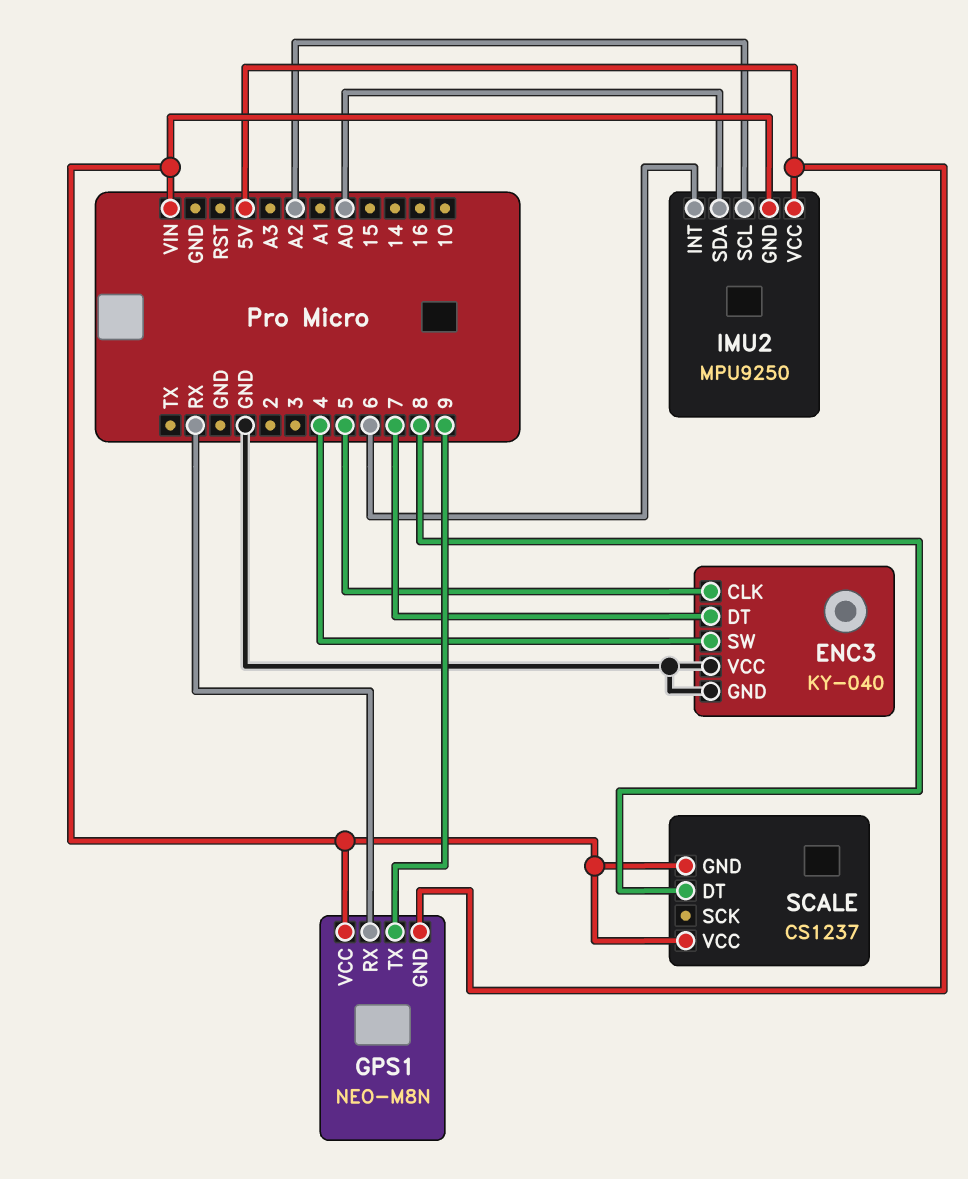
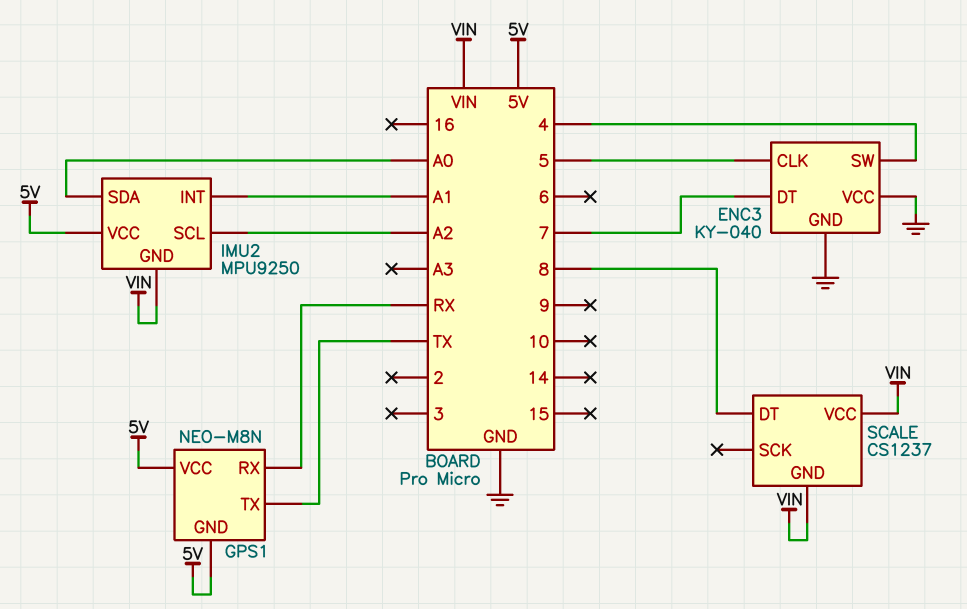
GPS1 pin TX: 9 -> TX
GPS1 pin VCC: VIN -> 5V
IMU2 pin INT: 6 -> A1

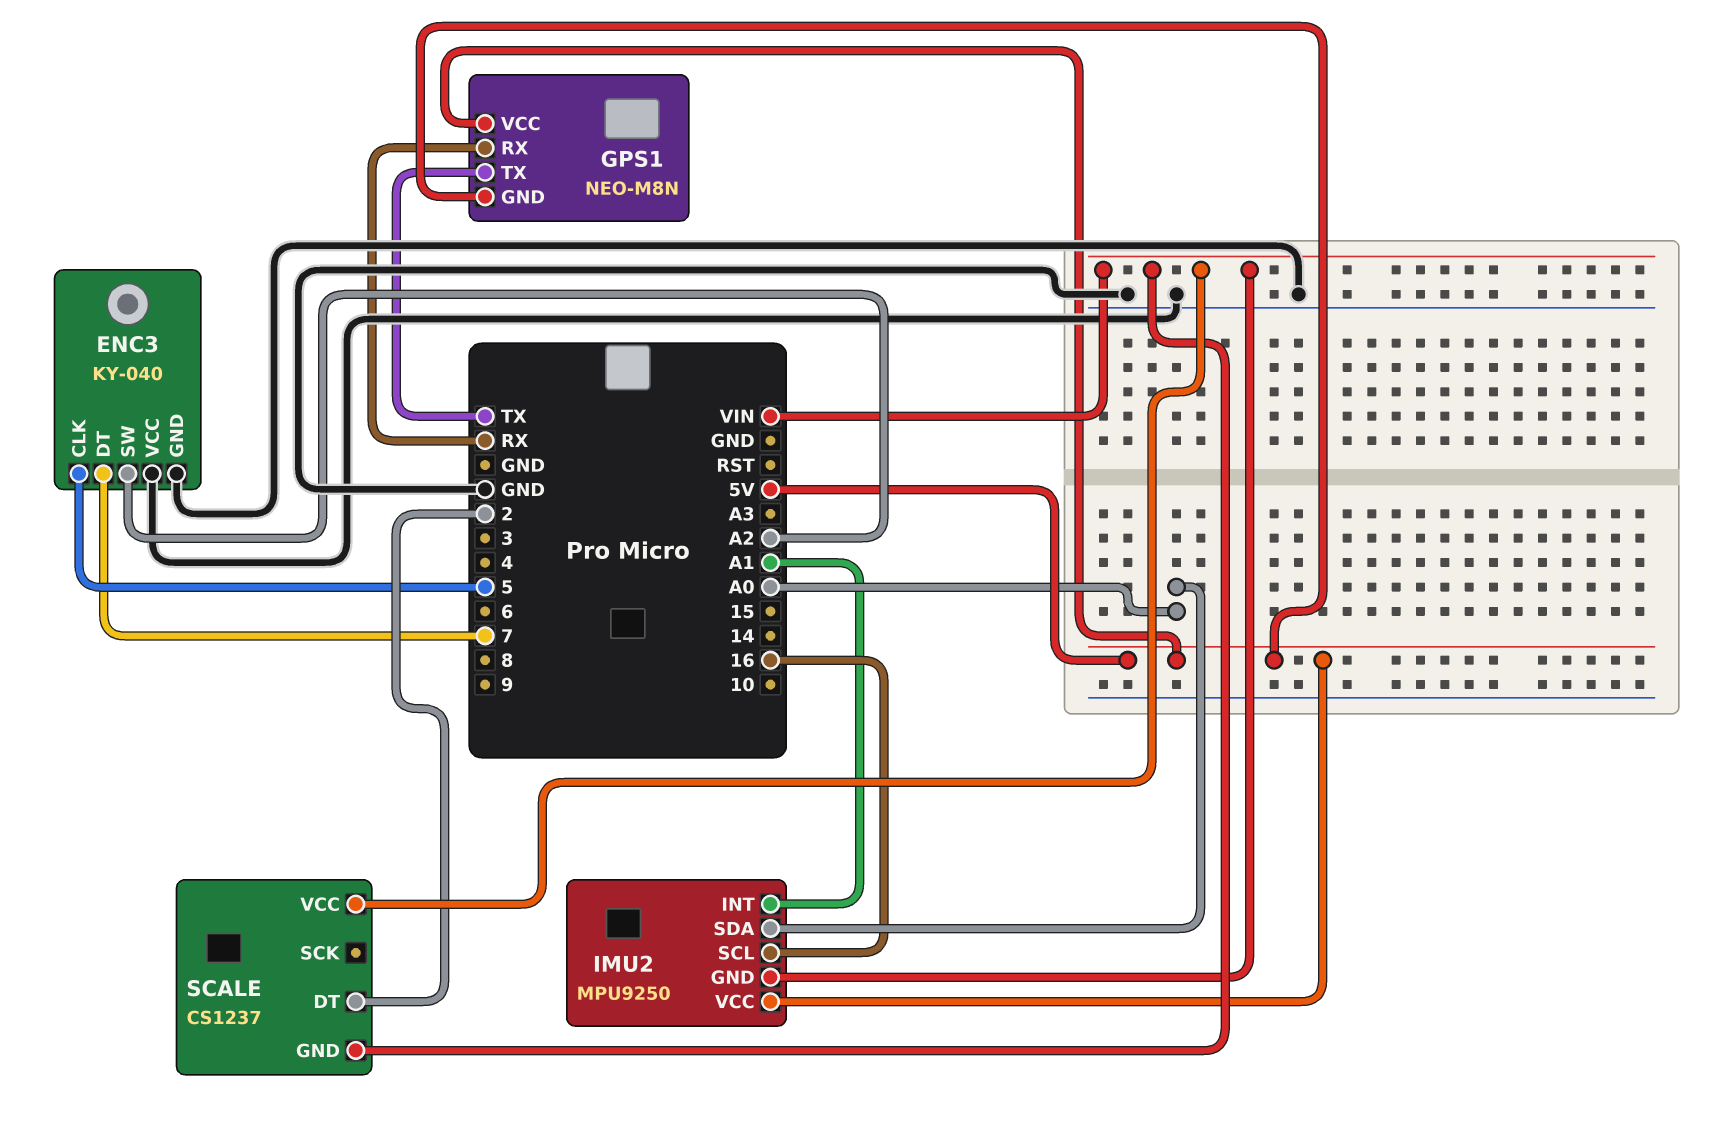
ENC3 pin SW: 4 -> A2
IMU2 pin SCL: A2 -> 16
SCALE pin DT: 8 -> 2

